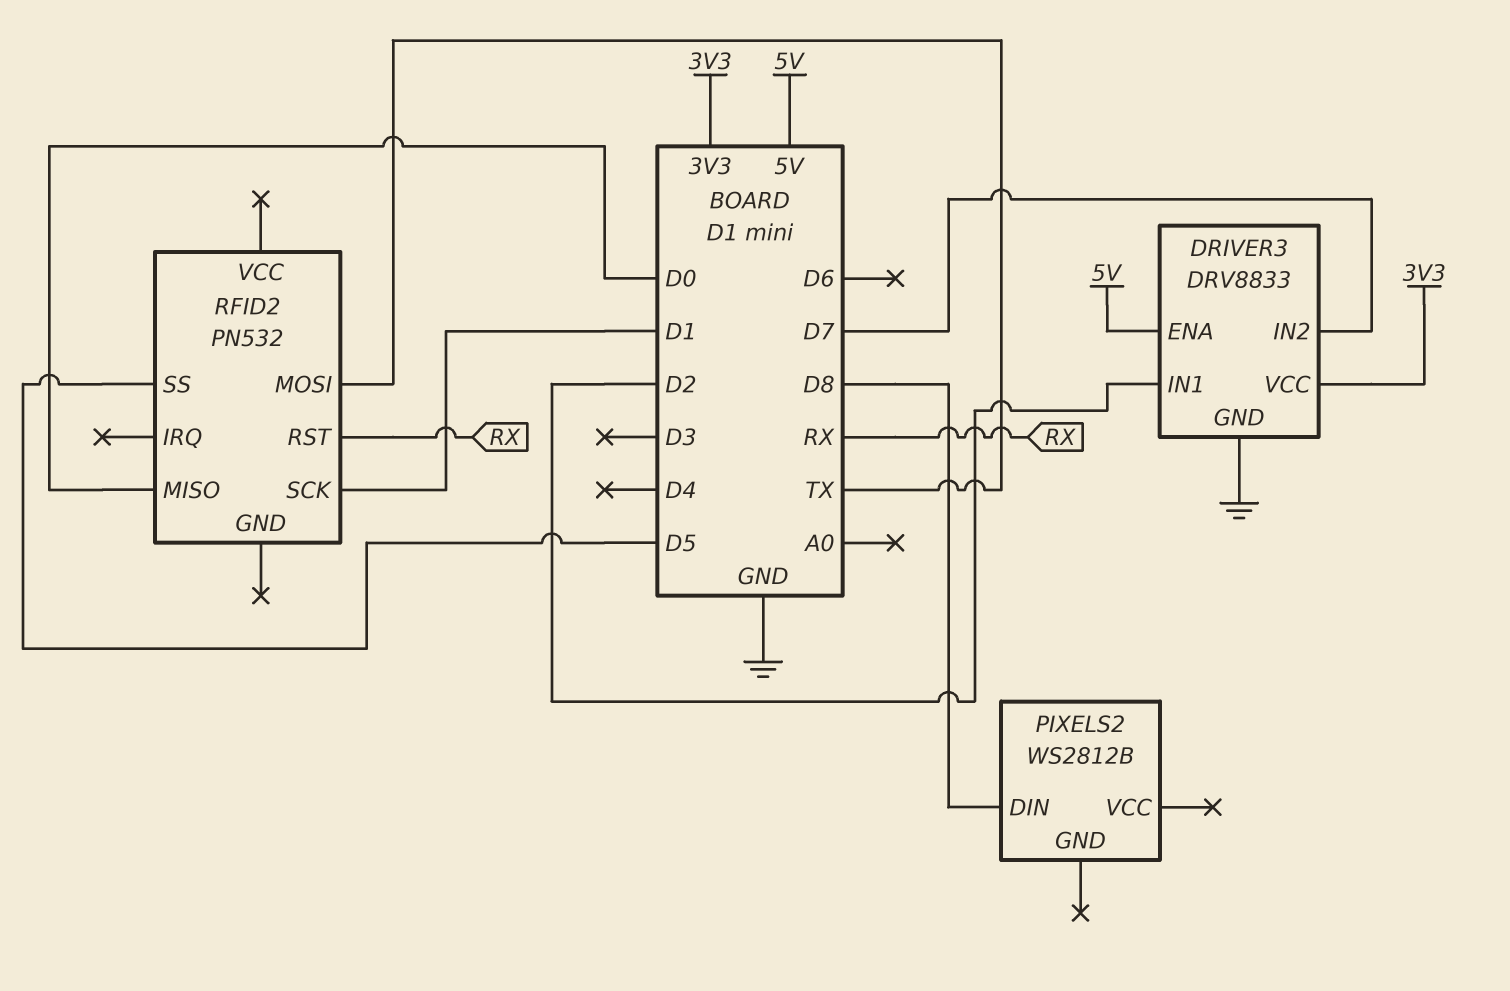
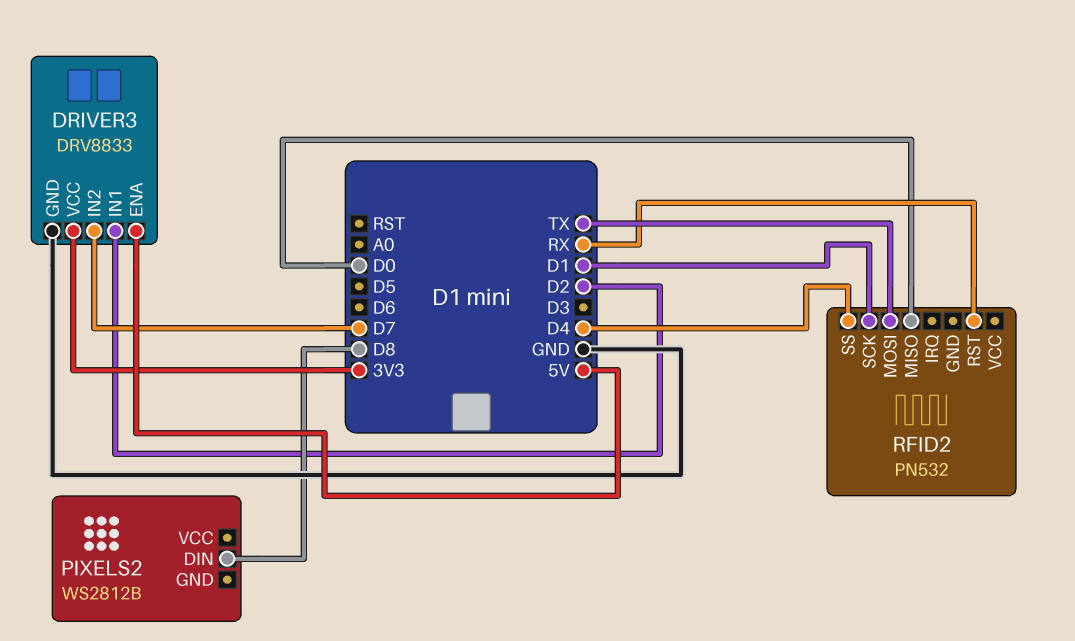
RFID2 pin SS: D5 -> D4

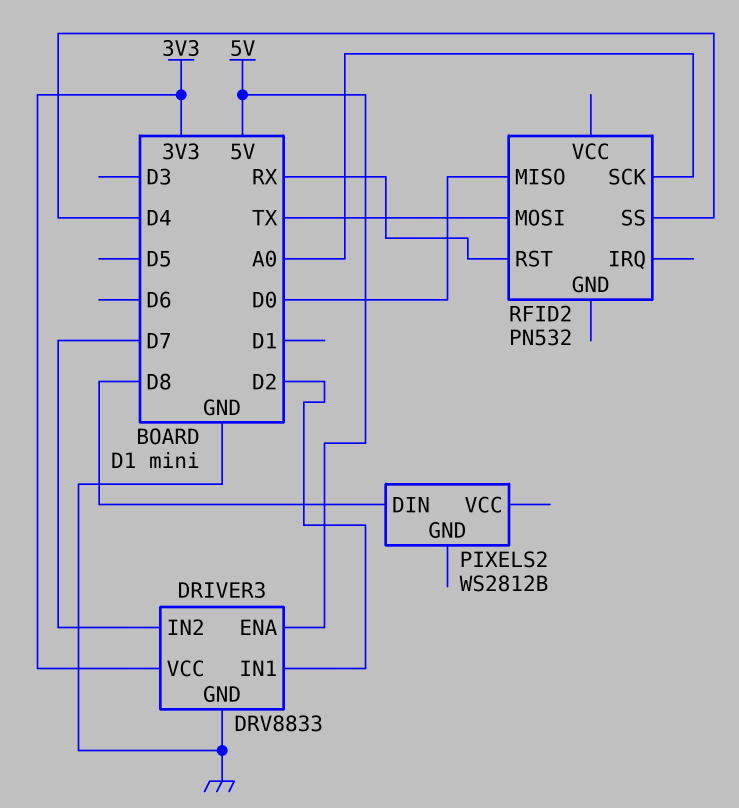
RFID2 pin SCK: D1 -> A0

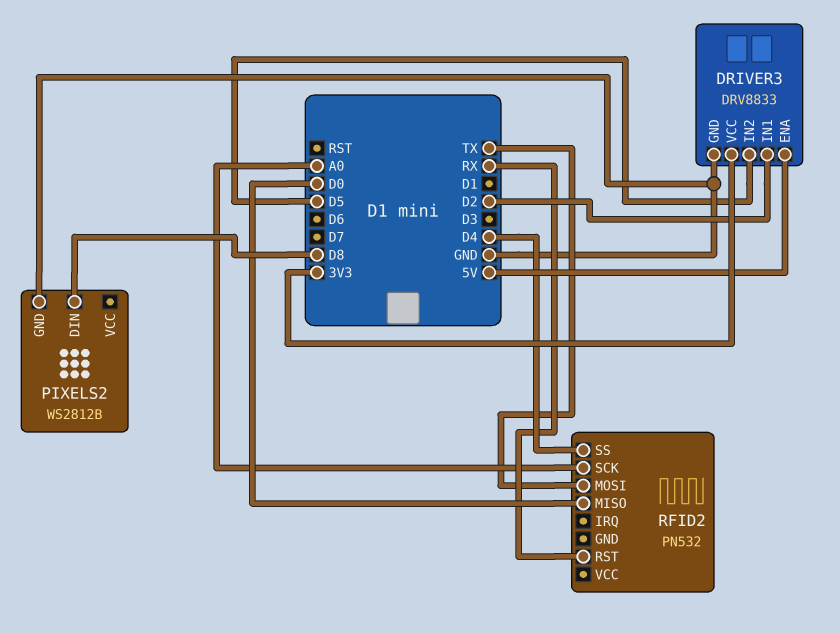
DRIVER3 pin IN2: D7 -> D5
PIXELS2 pin GND: none -> GND

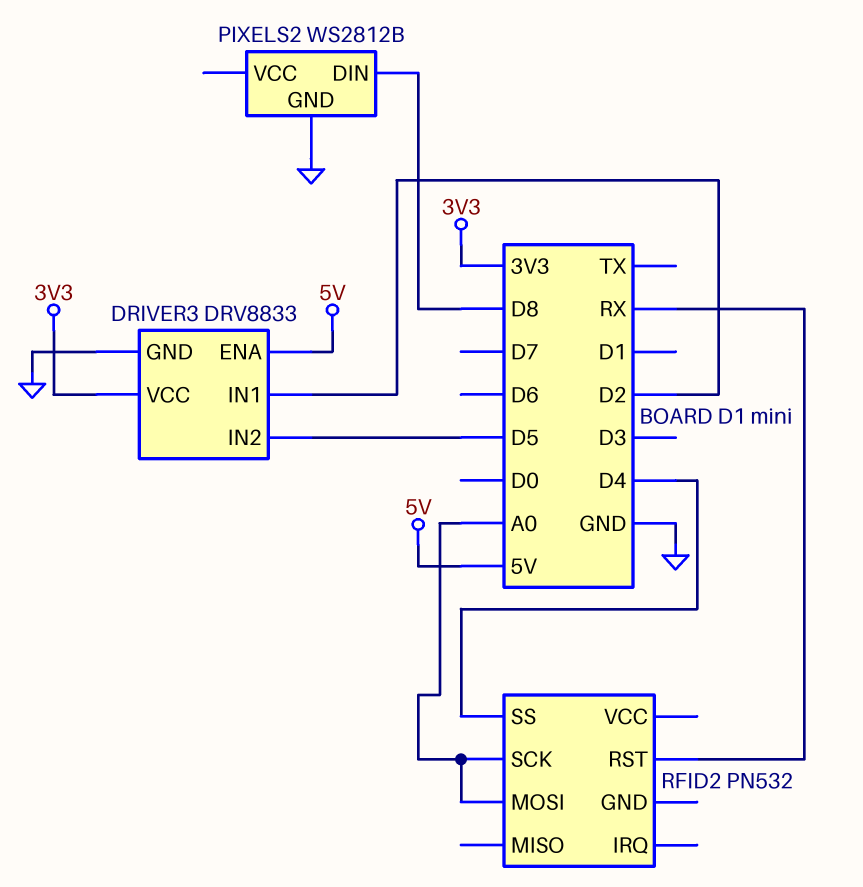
RFID2 pin MISO: D0 -> none
RFID2 pin MOSI: TX -> A0

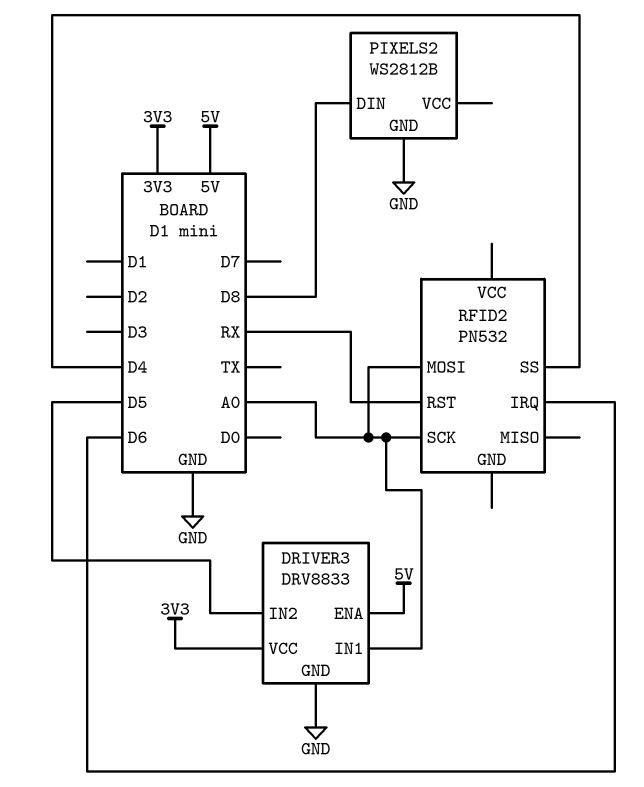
DRIVER3 pin IN1: D2 -> A0
RFID2 pin IRQ: none -> D6

